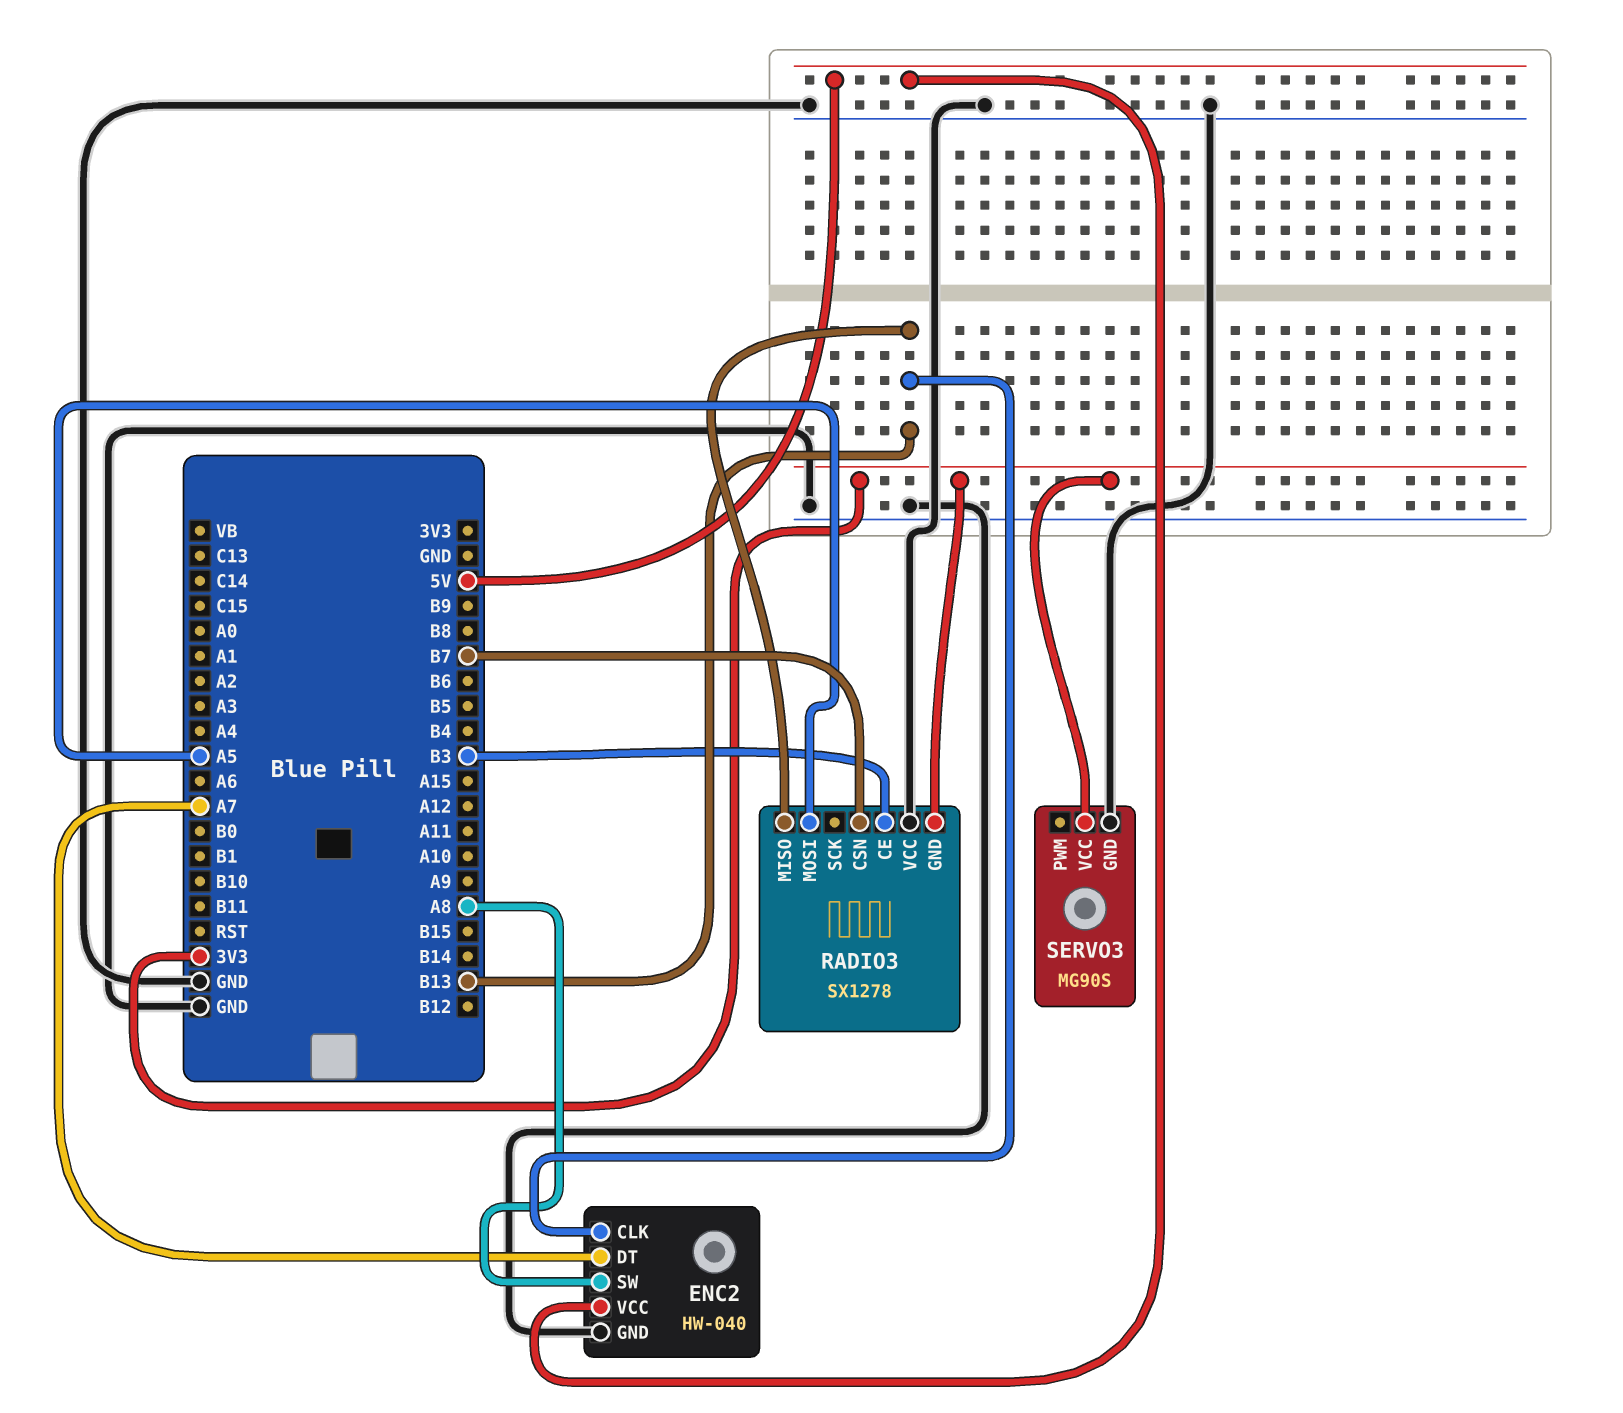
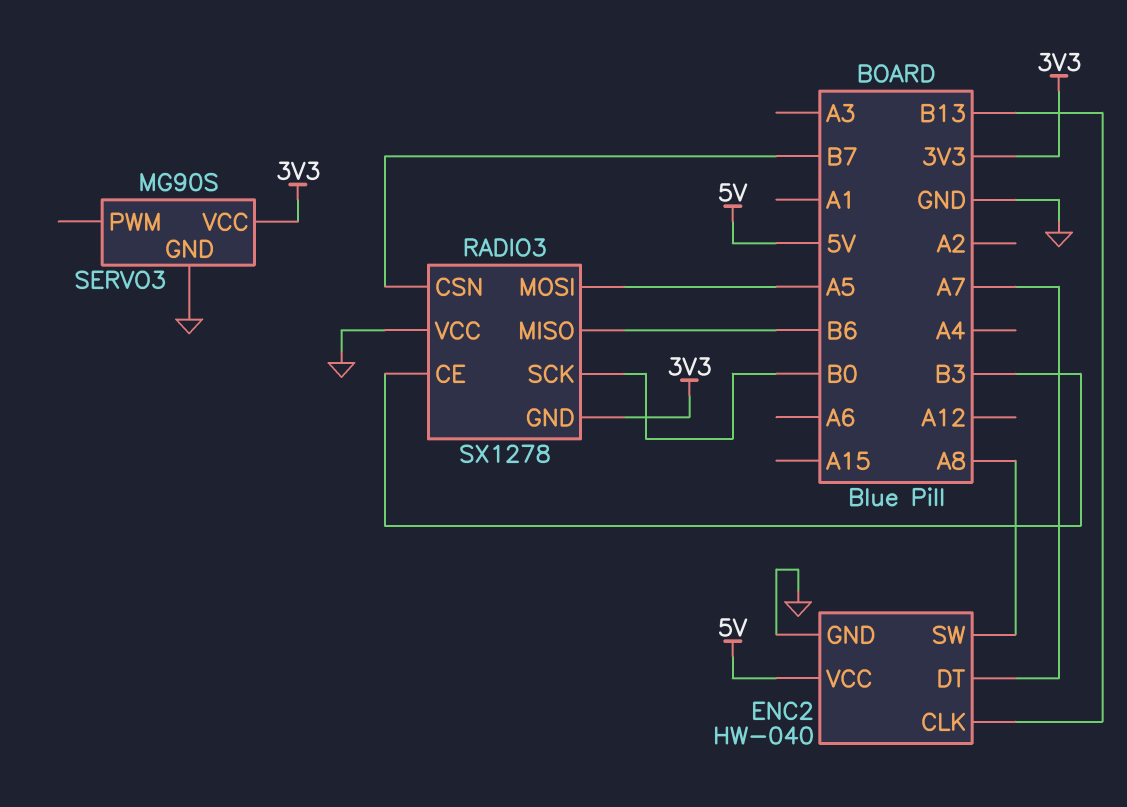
RADIO3 pin MISO: B13 -> B6
RADIO3 pin SCK: none -> B0

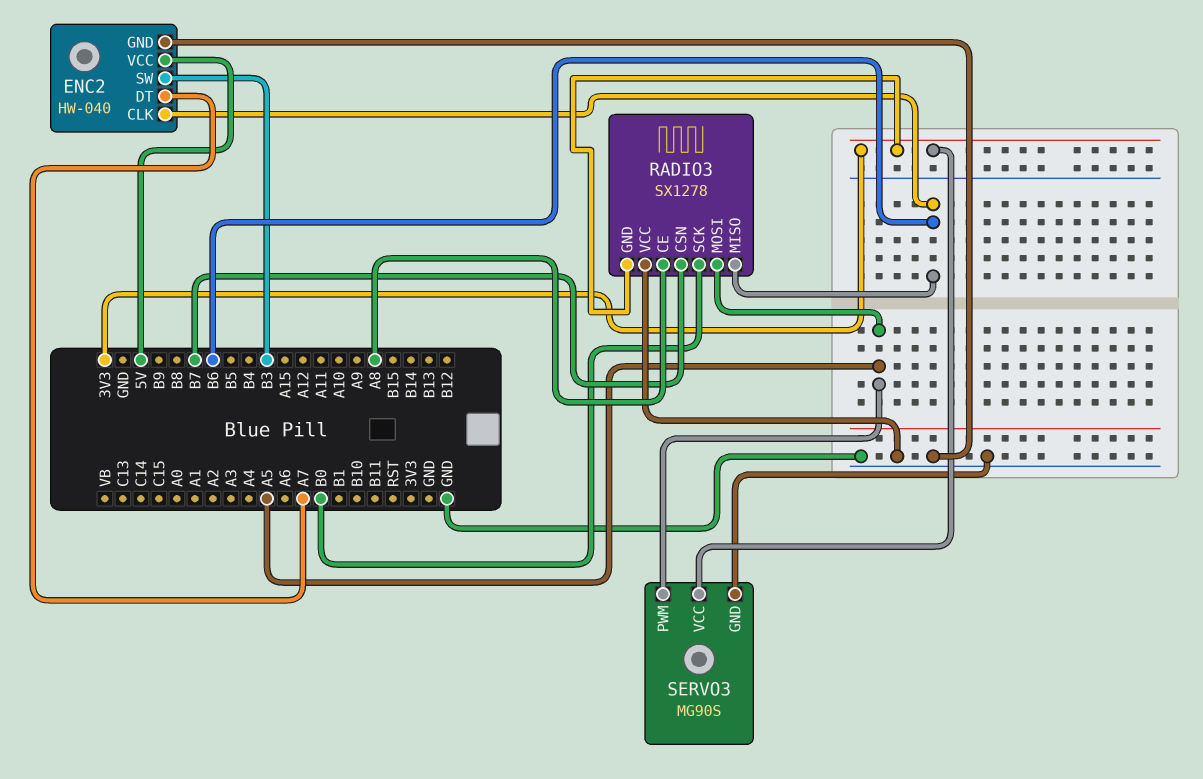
ENC2 pin CLK: B13 -> B6
ENC2 pin SW: A8 -> B3
RADIO3 pin CE: B3 -> A8
SERVO3 pin PWM: none -> A5

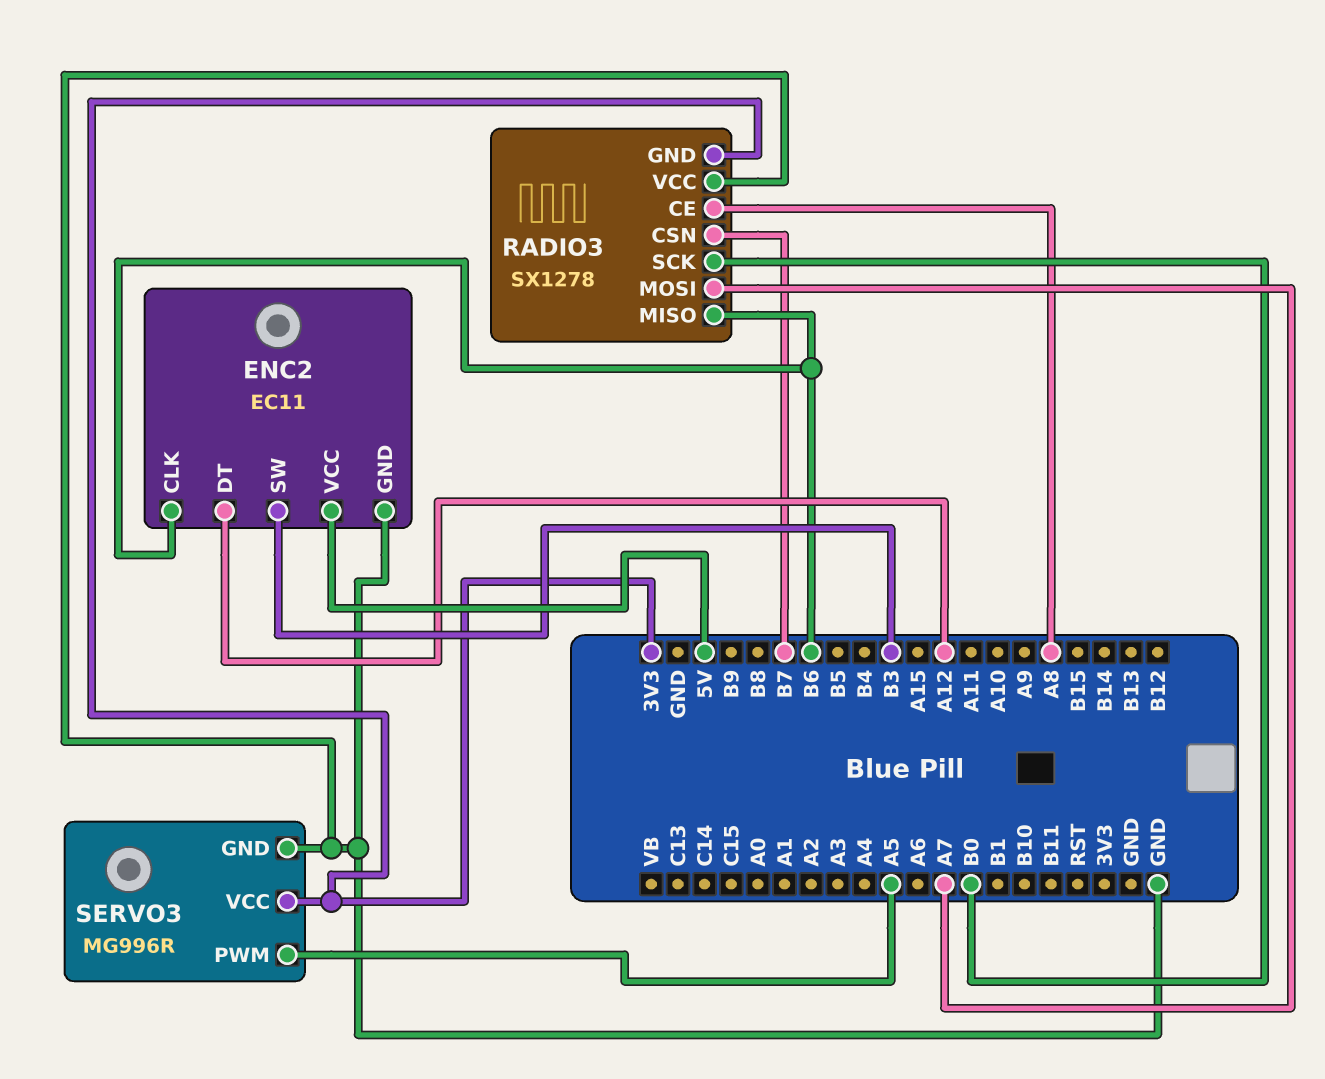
ENC2: HW-040 -> EC11
ENC2 pin DT: A7 -> A12
RADIO3 pin MOSI: A5 -> A7
SERVO3: MG90S -> MG996R

